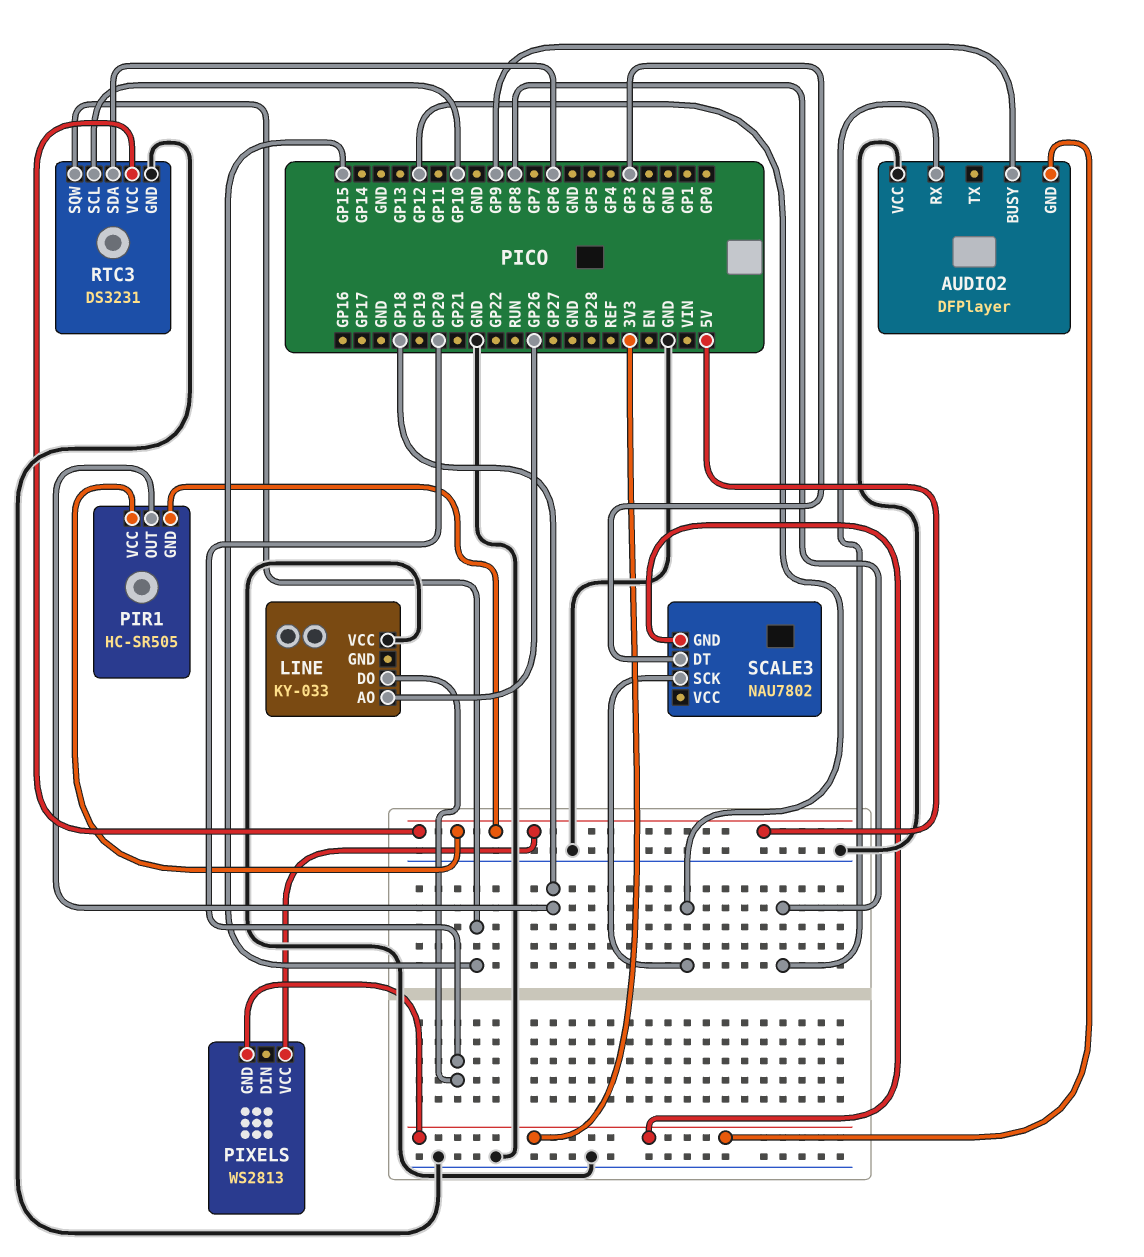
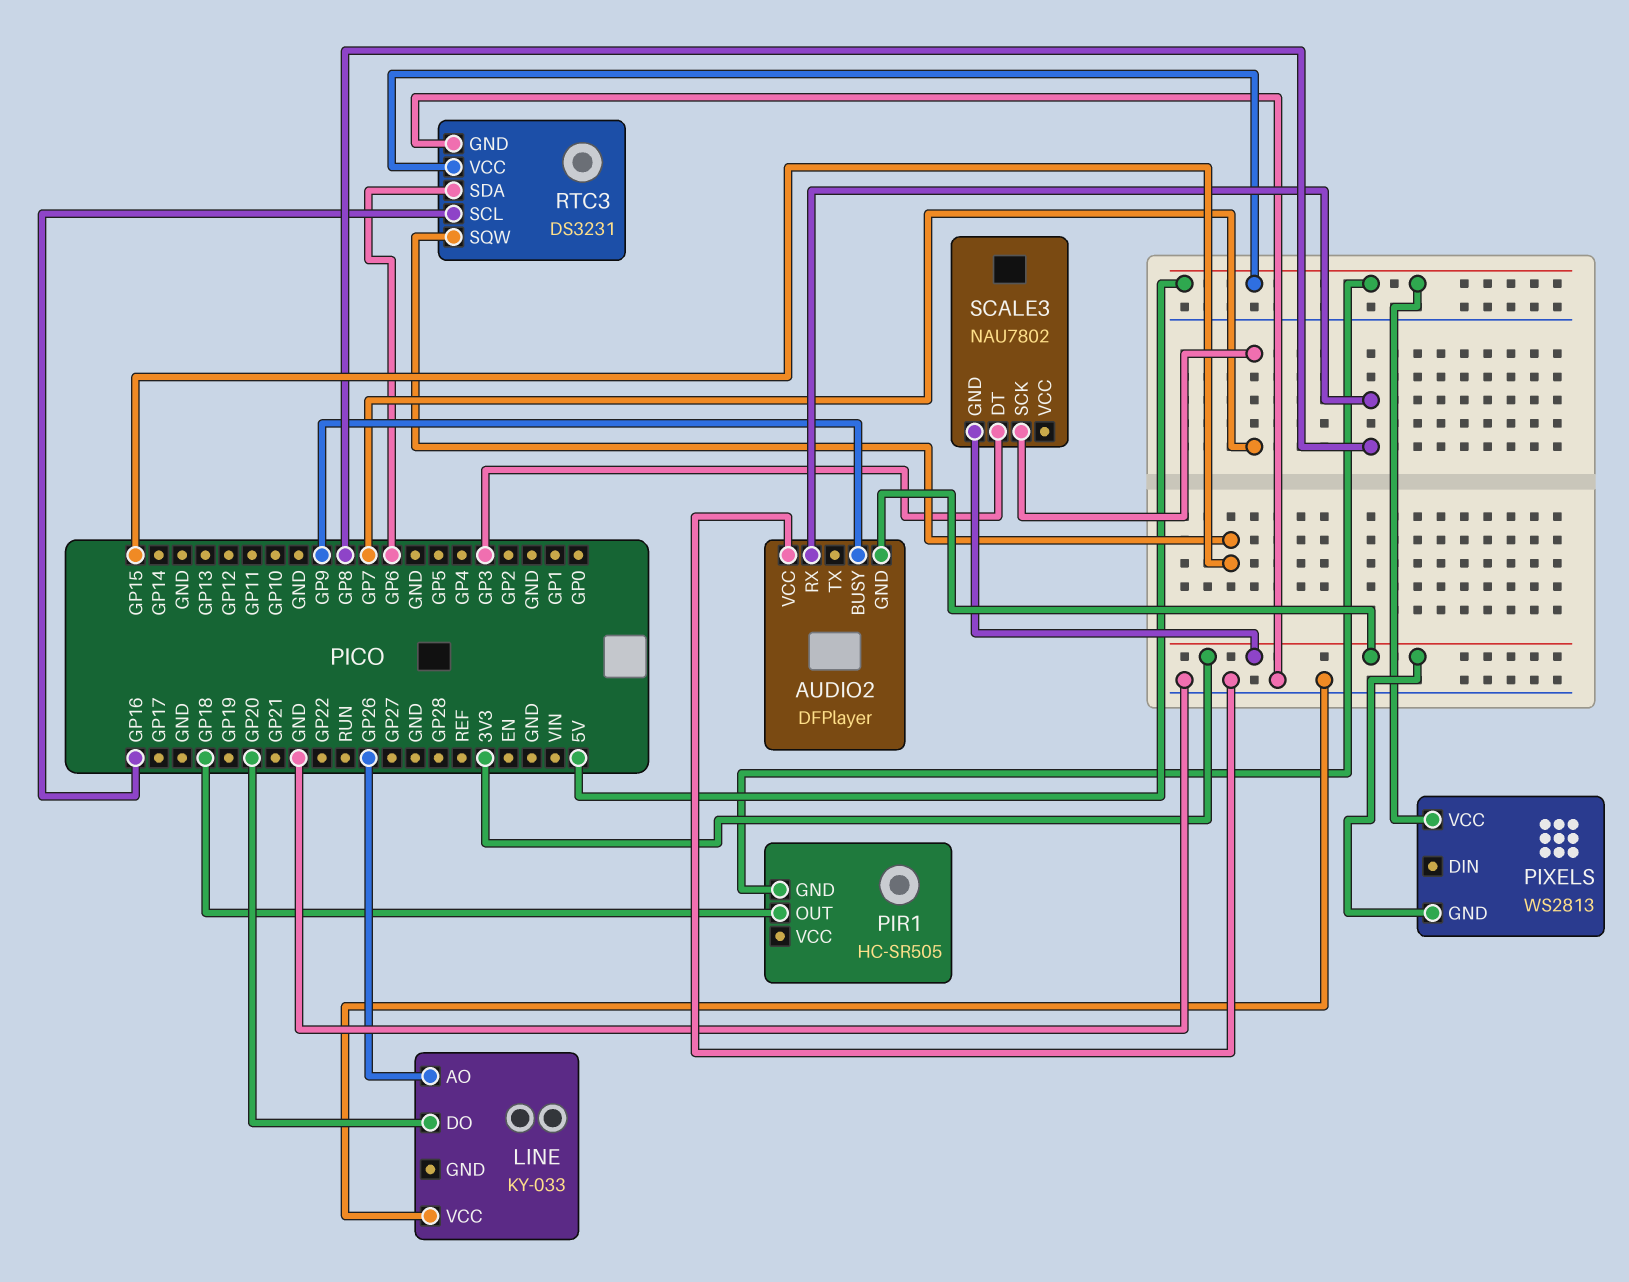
PIR1 pin VCC: 5V -> none
RTC3 pin SCL: GP10 -> GP16
SCALE3 pin SCK: GP12 -> GP7

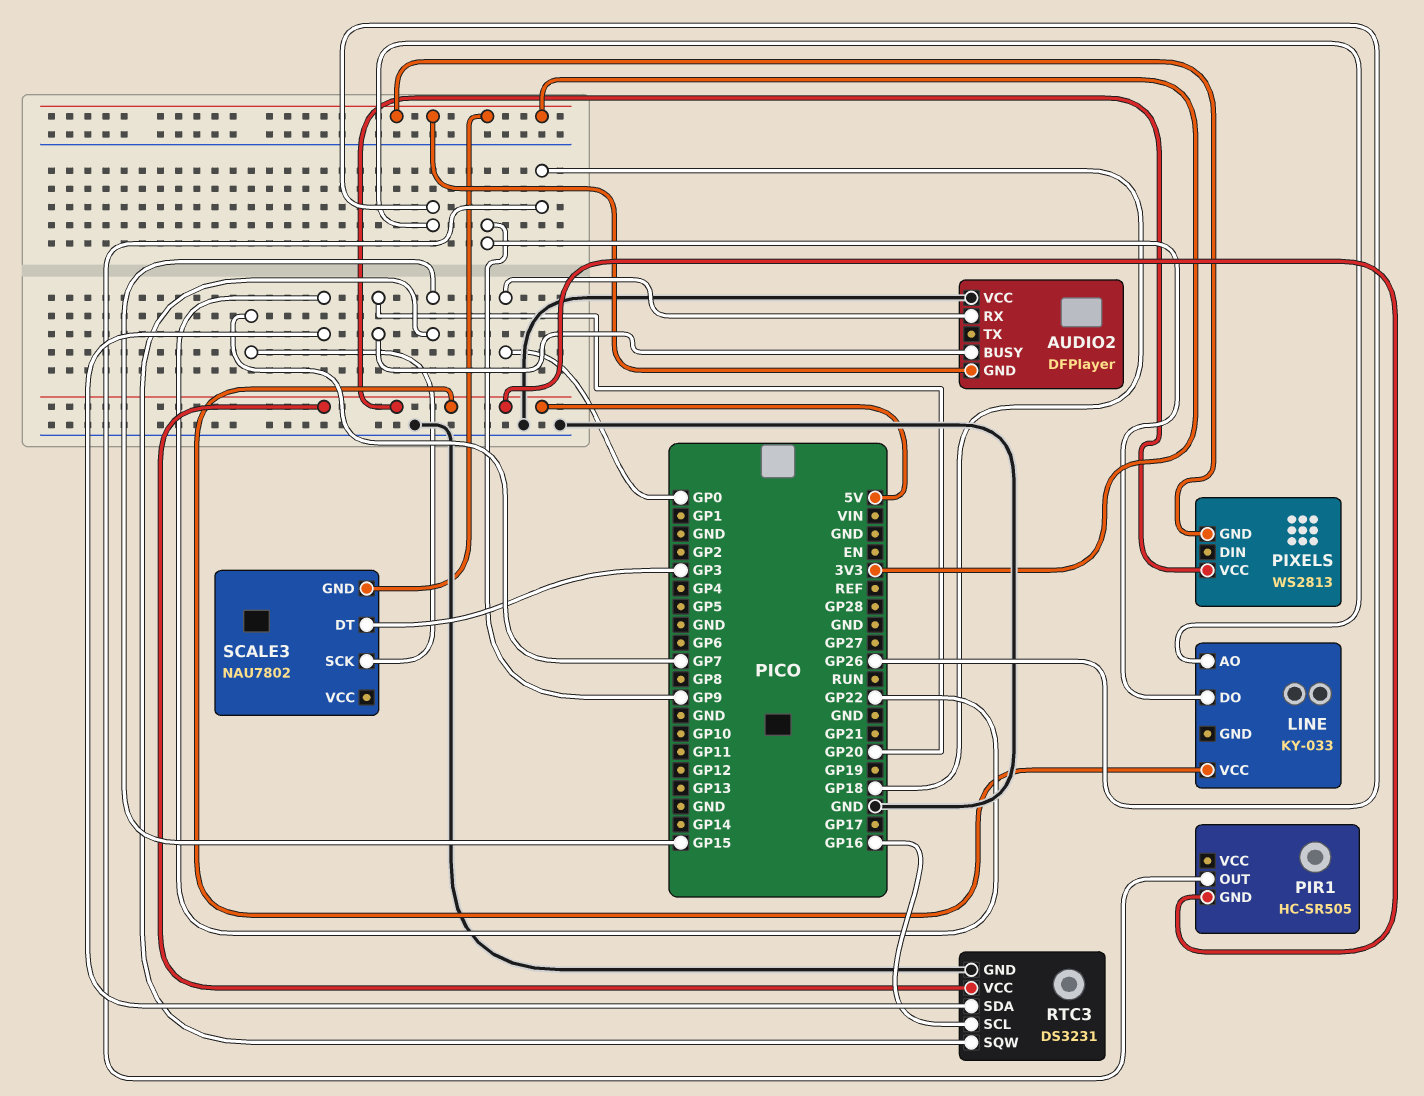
AUDIO2 pin BUSY: GP9 -> GP20
AUDIO2 pin RX: GP8 -> GP0
LINE pin DO: GP20 -> GP9
LINE pin VCC: GND -> 5V
RTC3 pin SDA: GP6 -> GP22

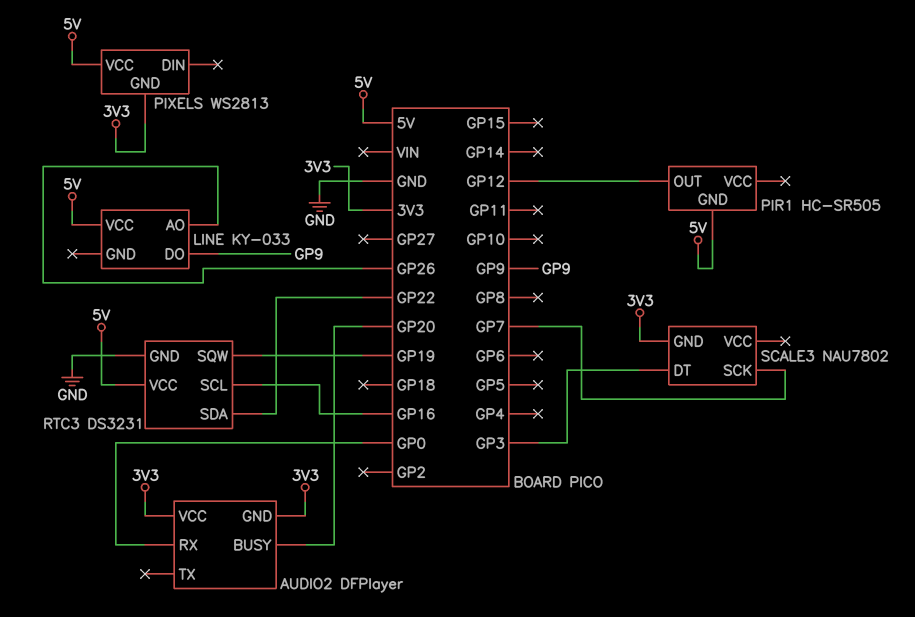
AUDIO2 pin VCC: GND -> 3V3
PIR1 pin OUT: GP18 -> GP12
RTC3 pin SQW: GP15 -> GP19

